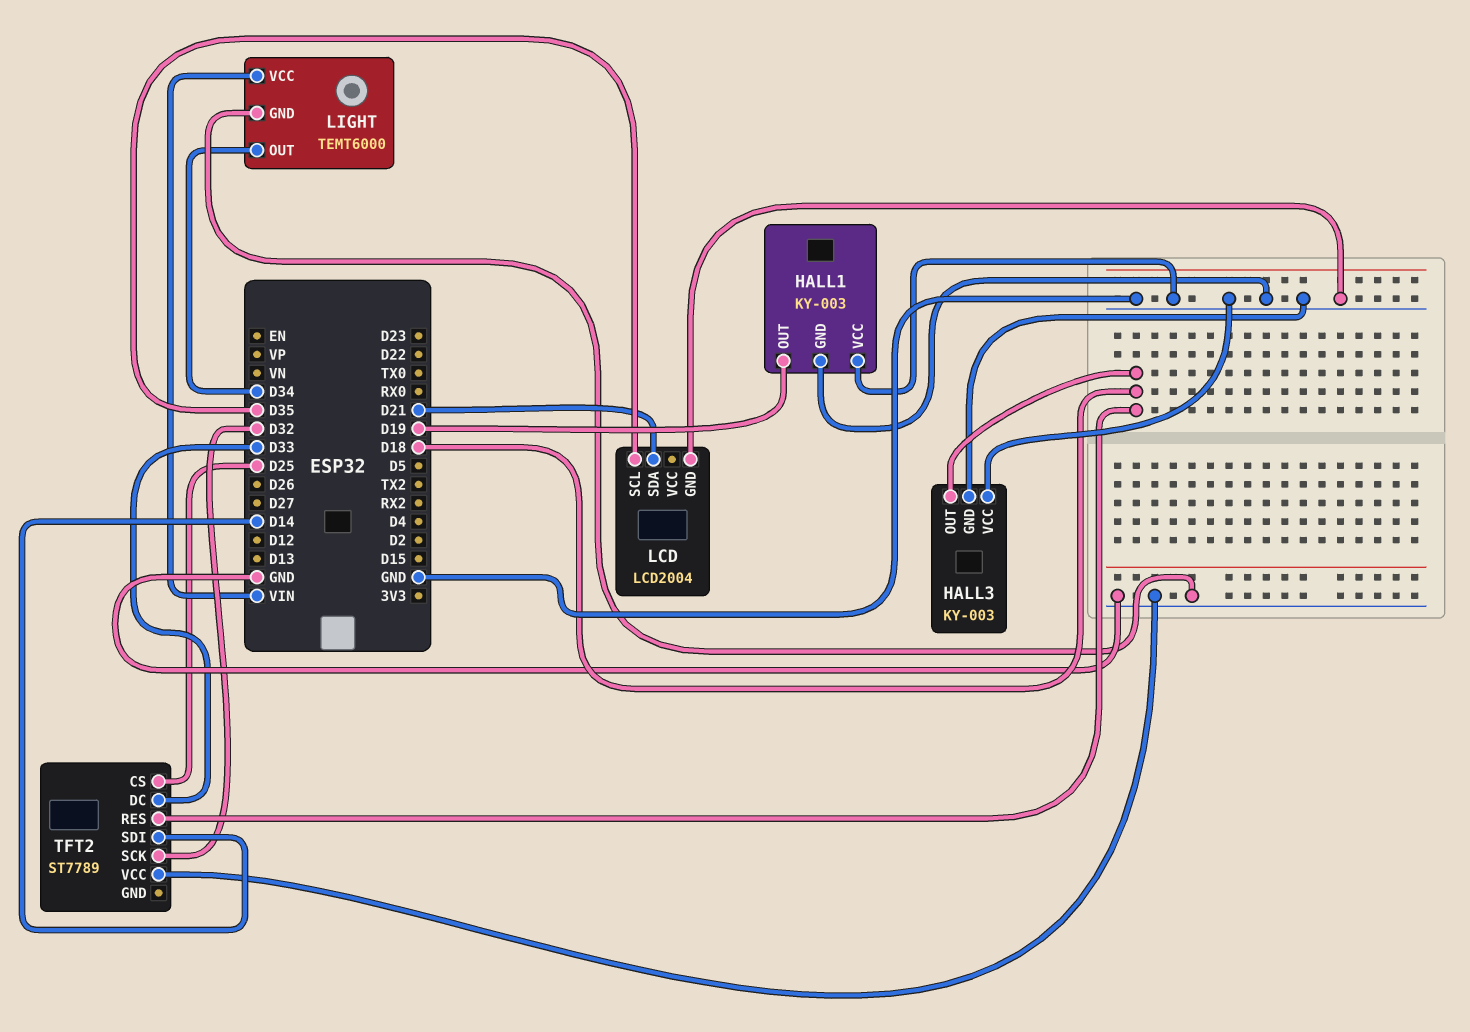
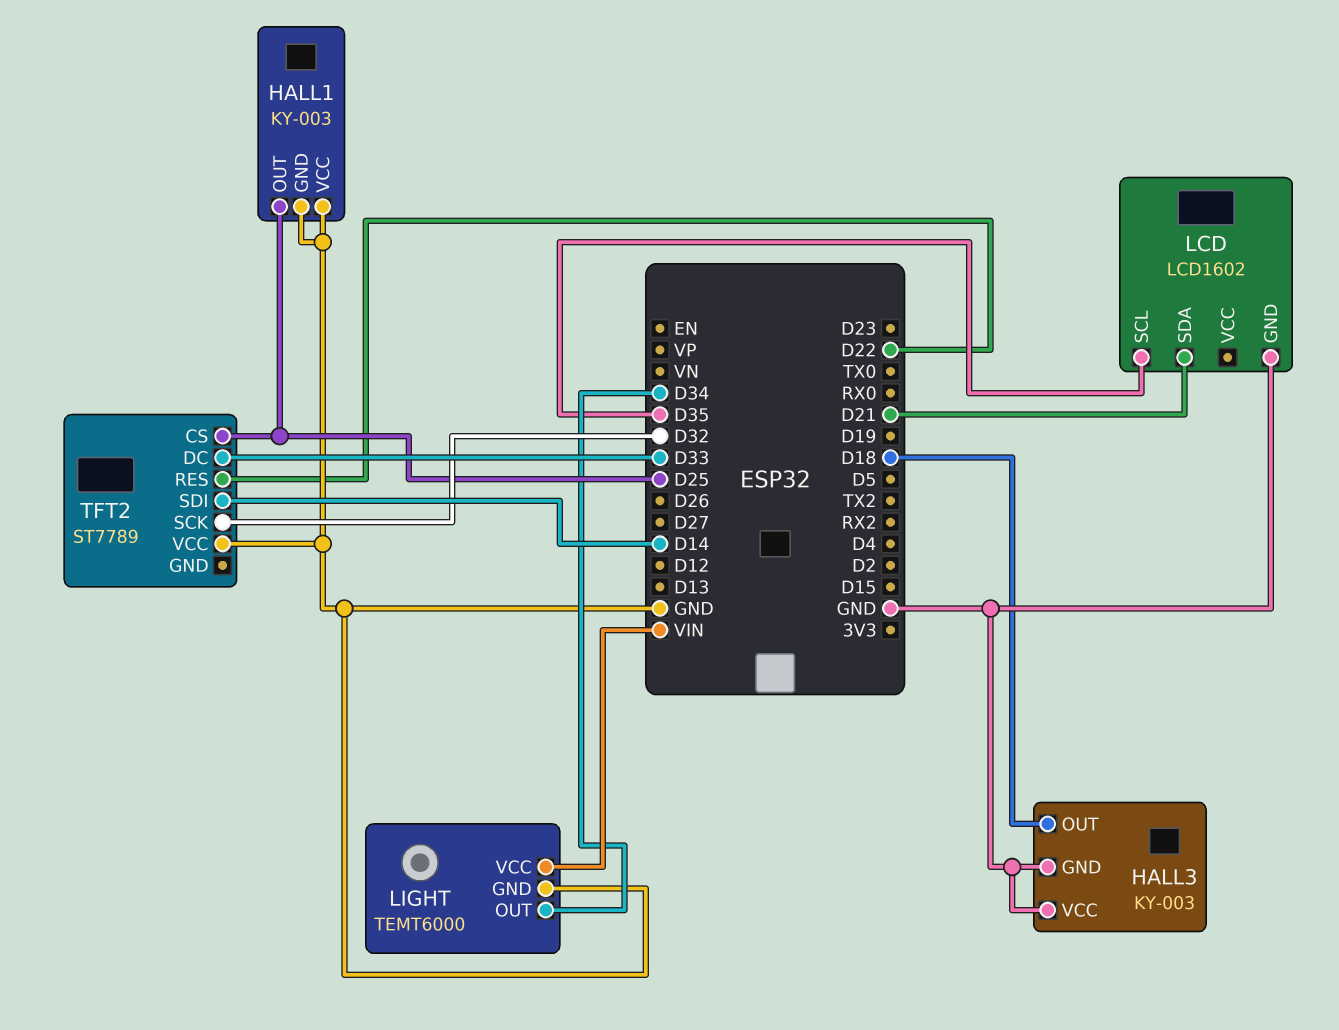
HALL1 pin OUT: D19 -> D25
LCD: LCD2004 -> LCD1602
TFT2 pin RES: D18 -> D22

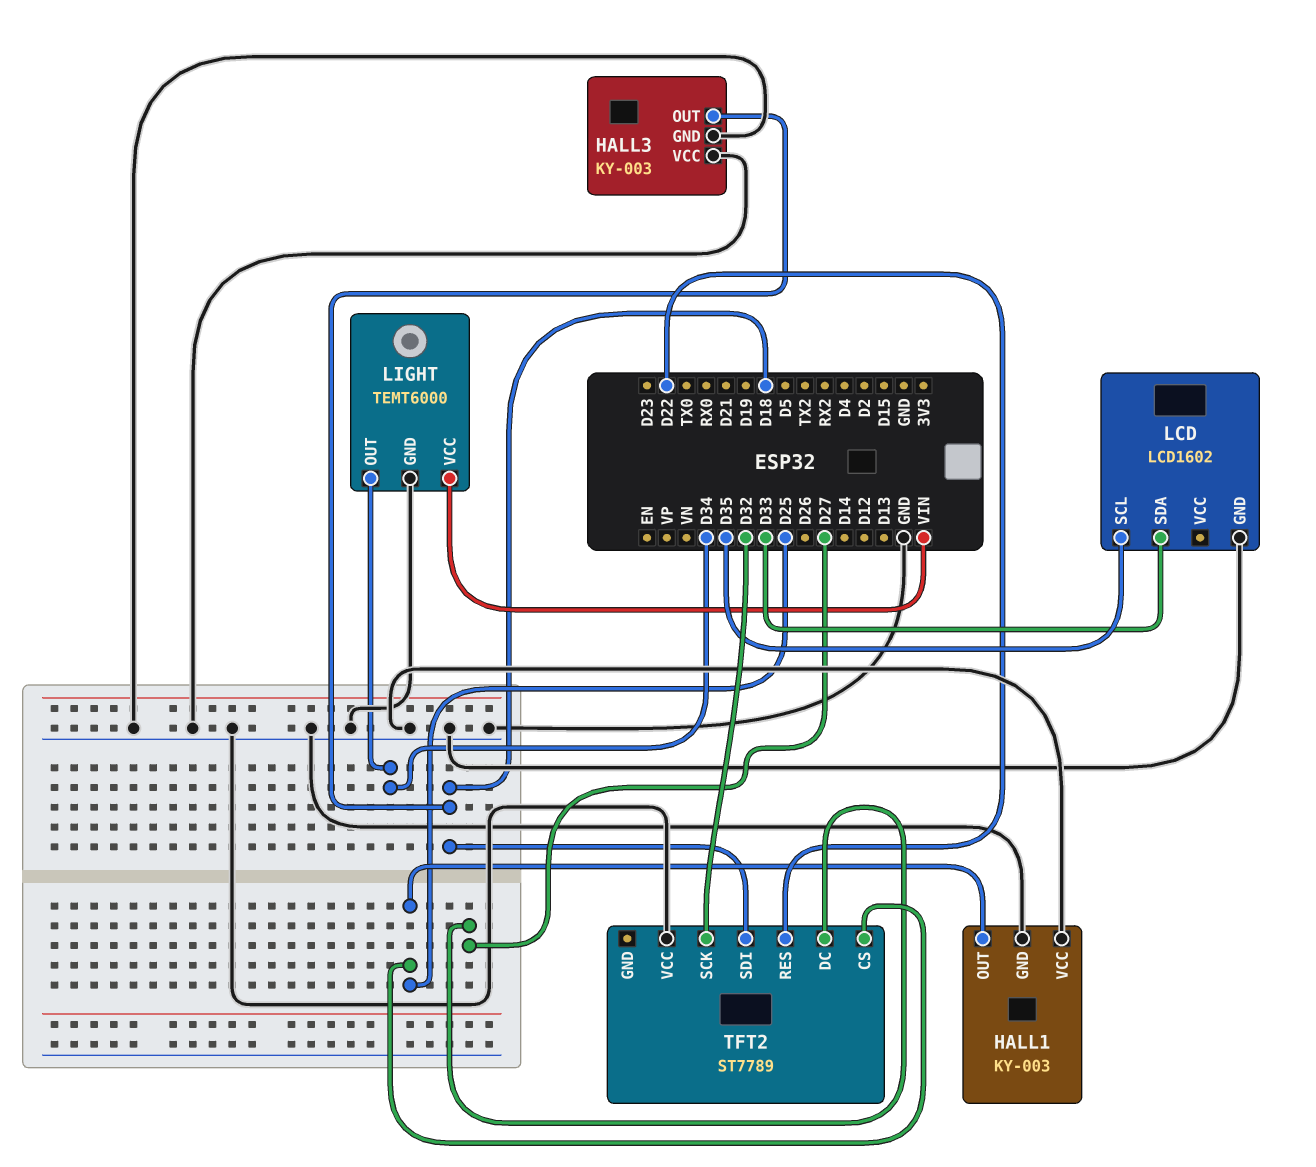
LCD pin SDA: D21 -> D33
TFT2 pin DC: D33 -> D27
TFT2 pin SDI: D14 -> D18

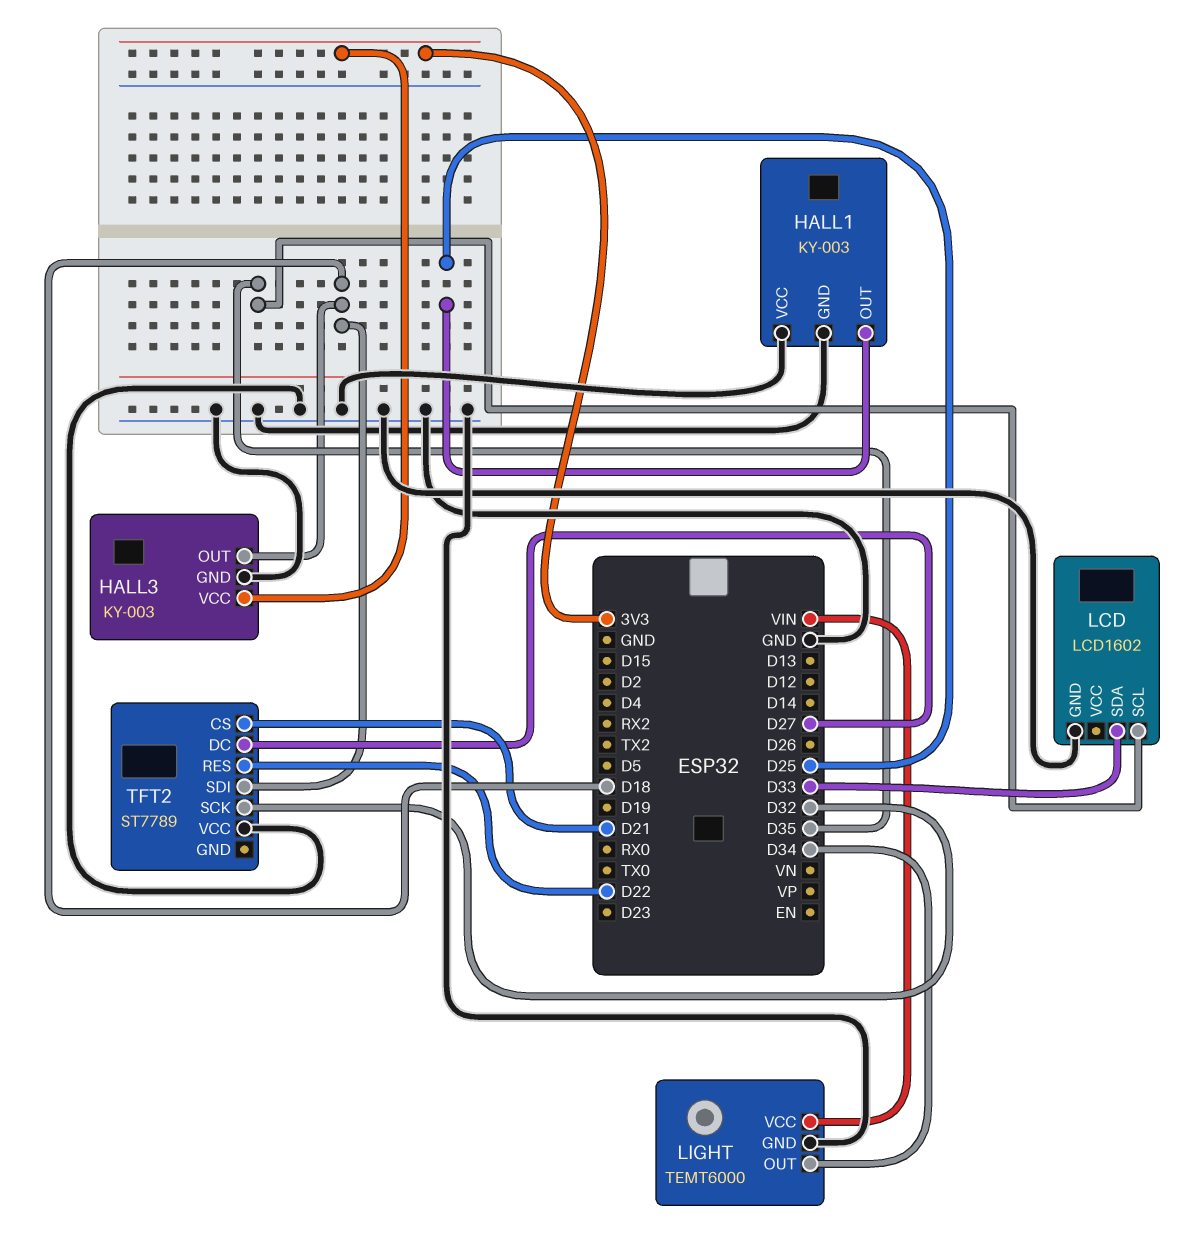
HALL3 pin VCC: GND -> 3V3
TFT2 pin CS: D25 -> D21

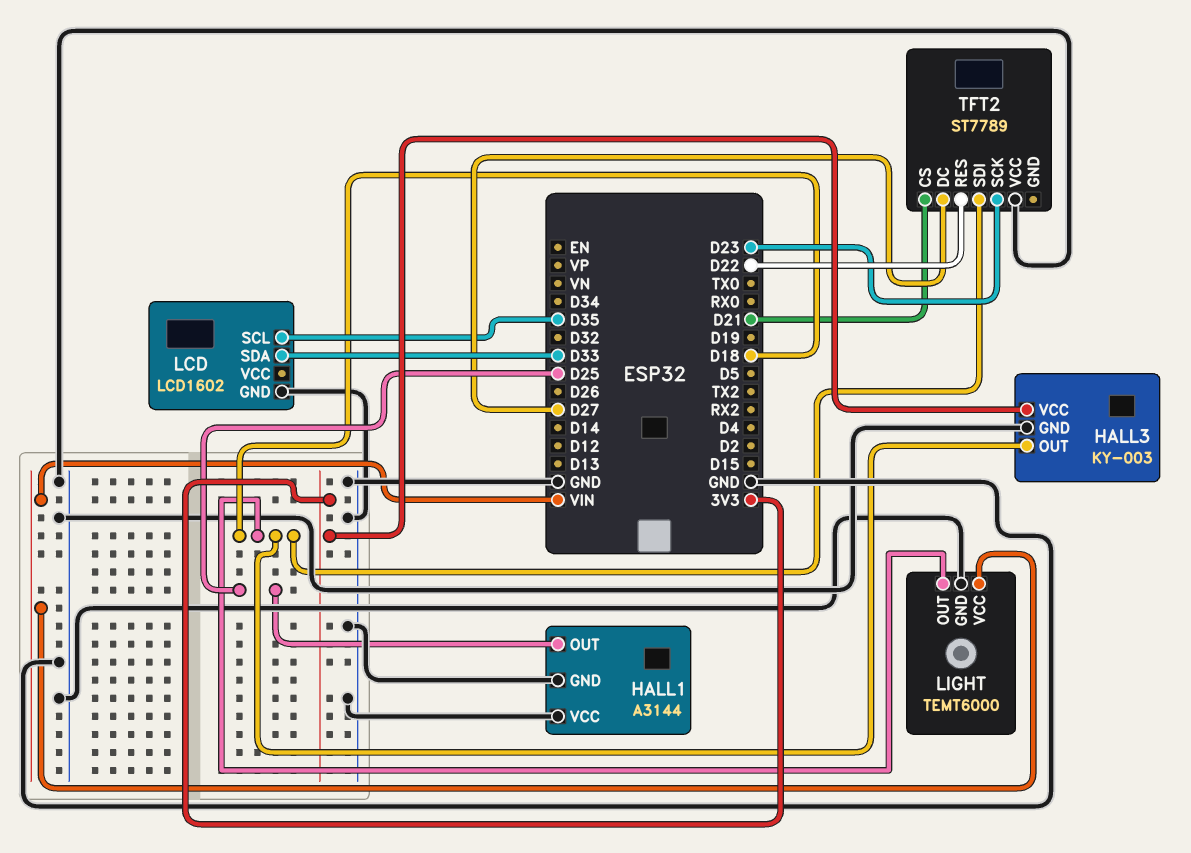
HALL1: KY-003 -> A3144
LIGHT pin OUT: D34 -> D18
TFT2 pin SCK: D32 -> D23

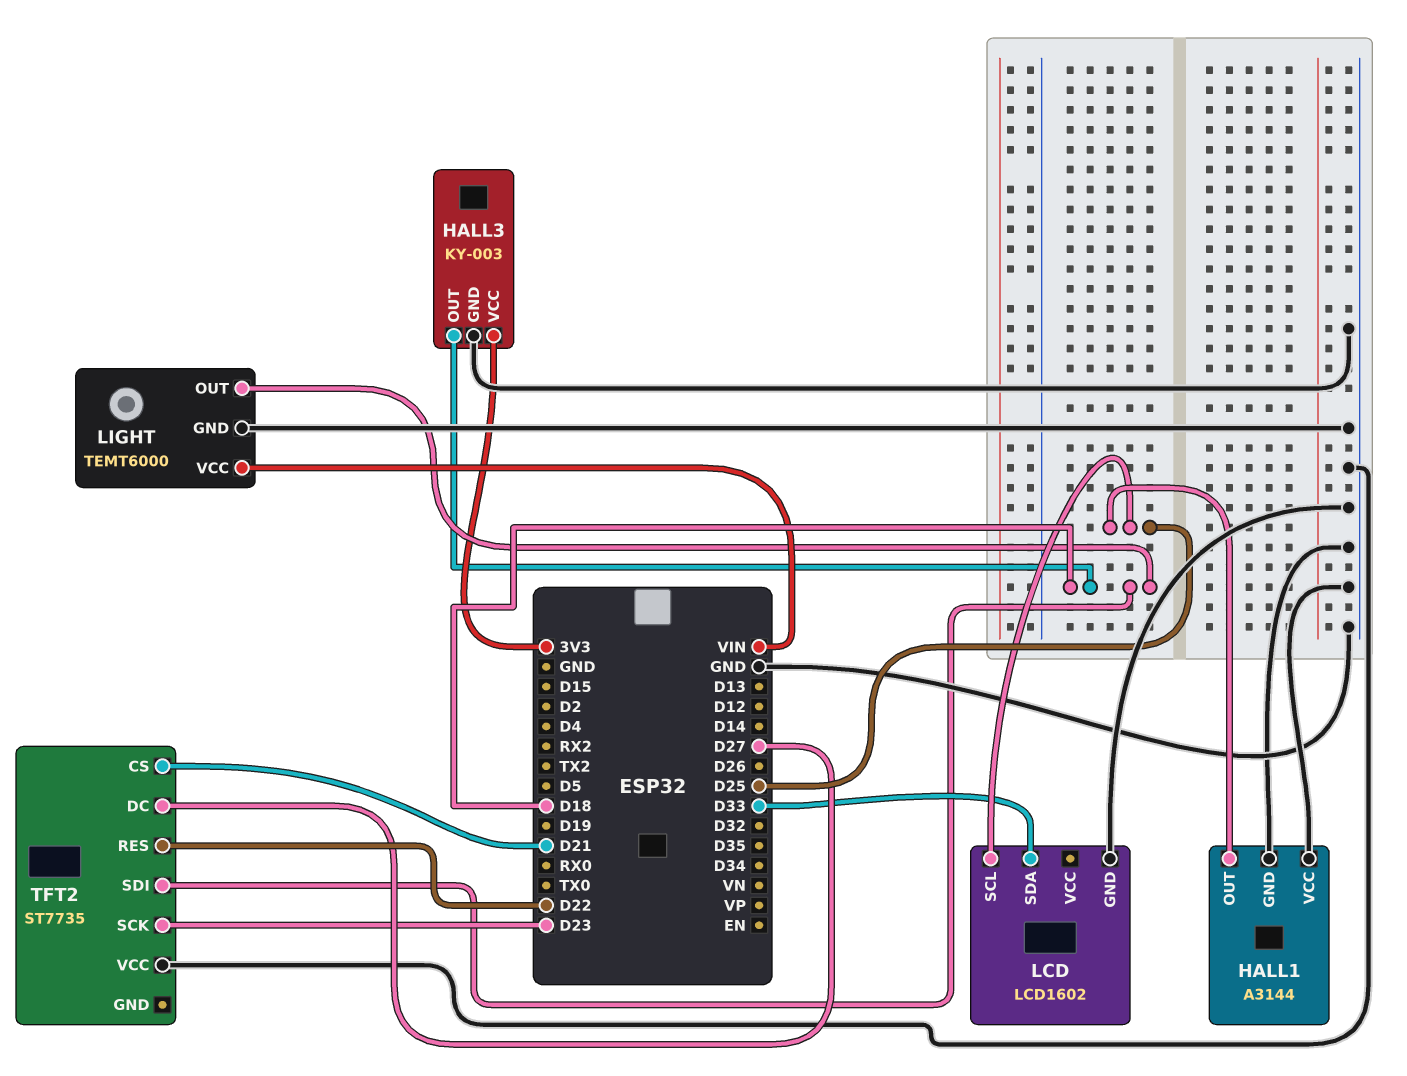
LCD pin SCL: D35 -> D25
TFT2: ST7789 -> ST7735

